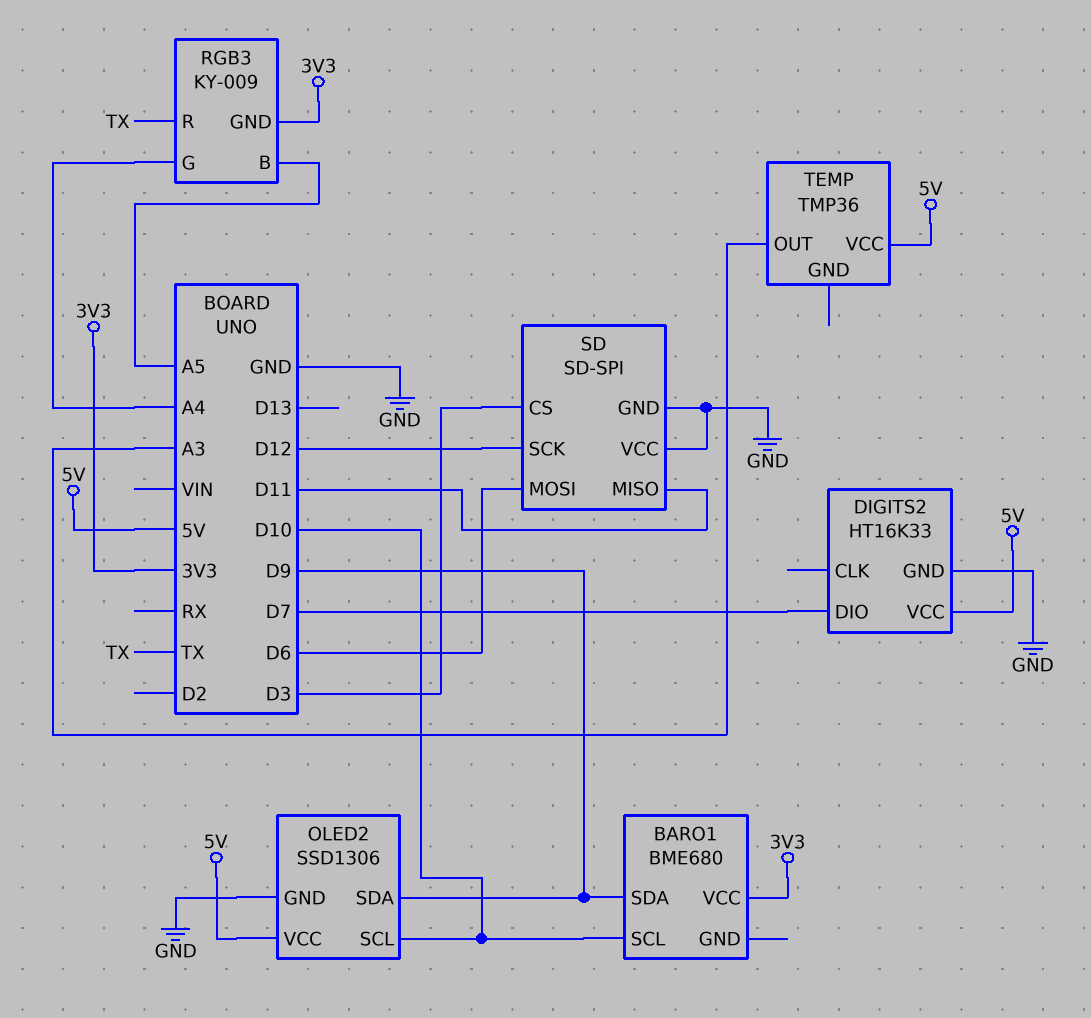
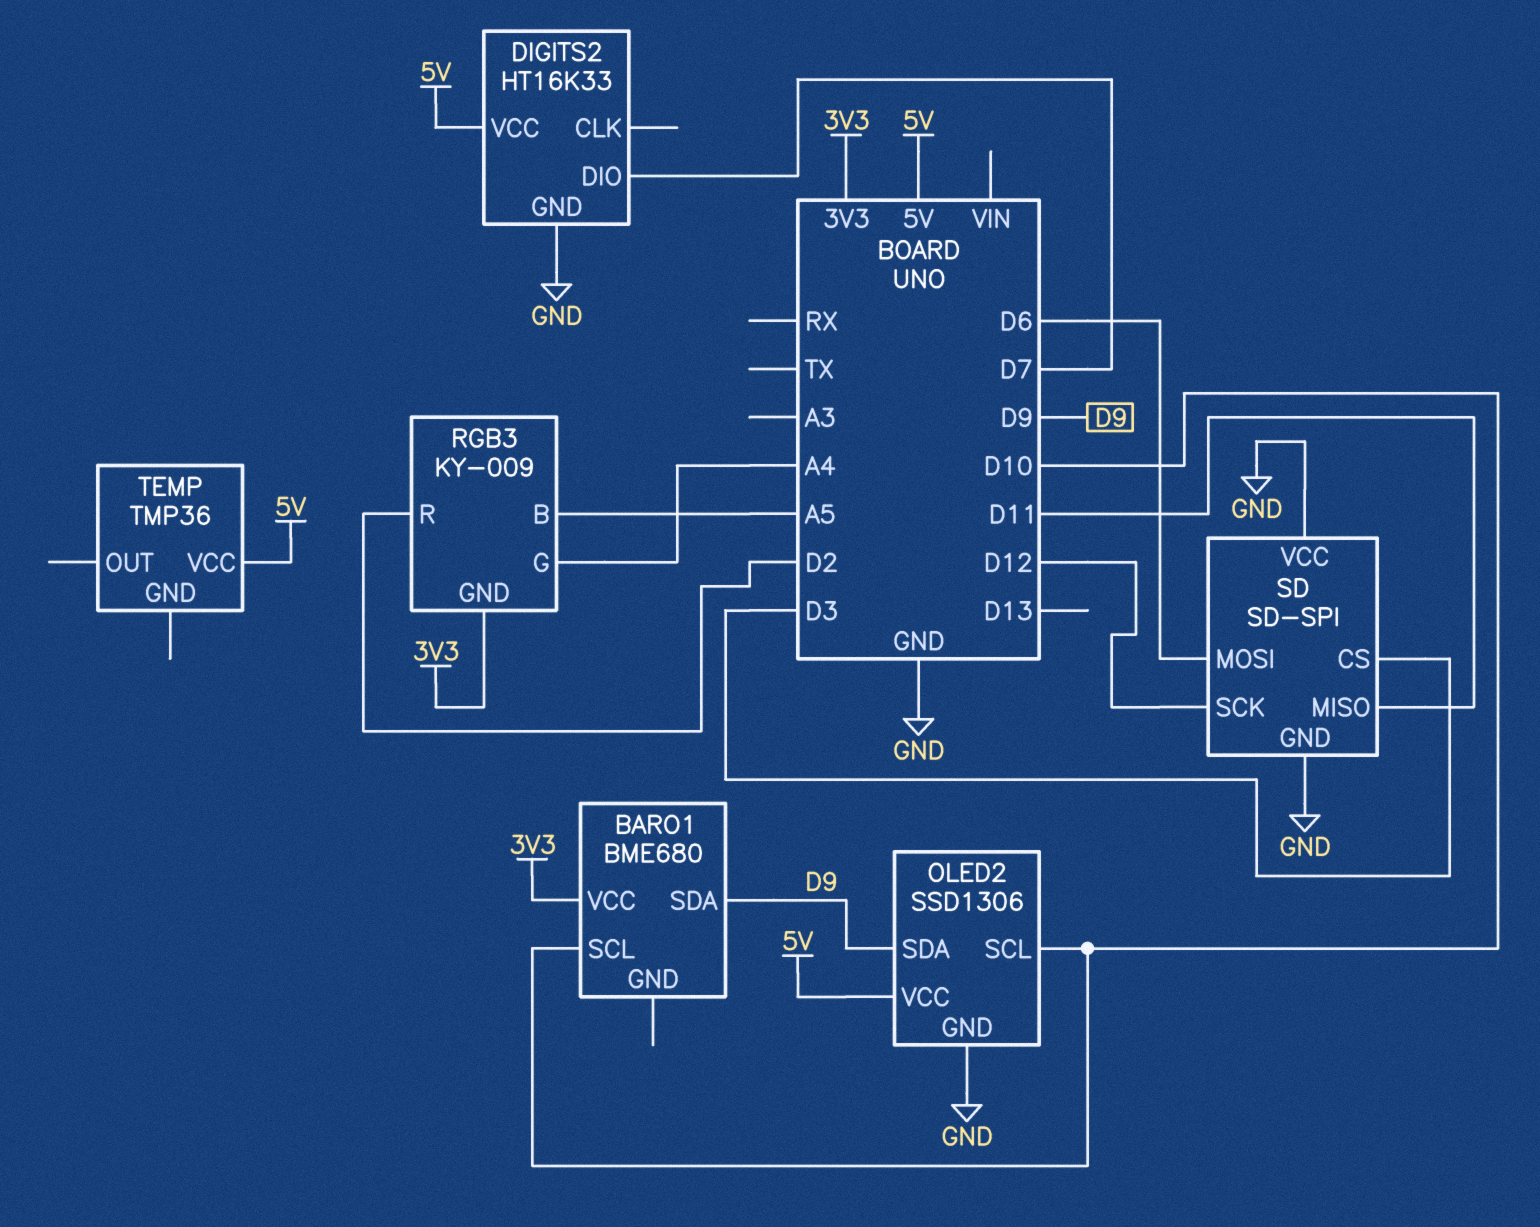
RGB3 pin R: TX -> D2
TEMP pin OUT: A3 -> none

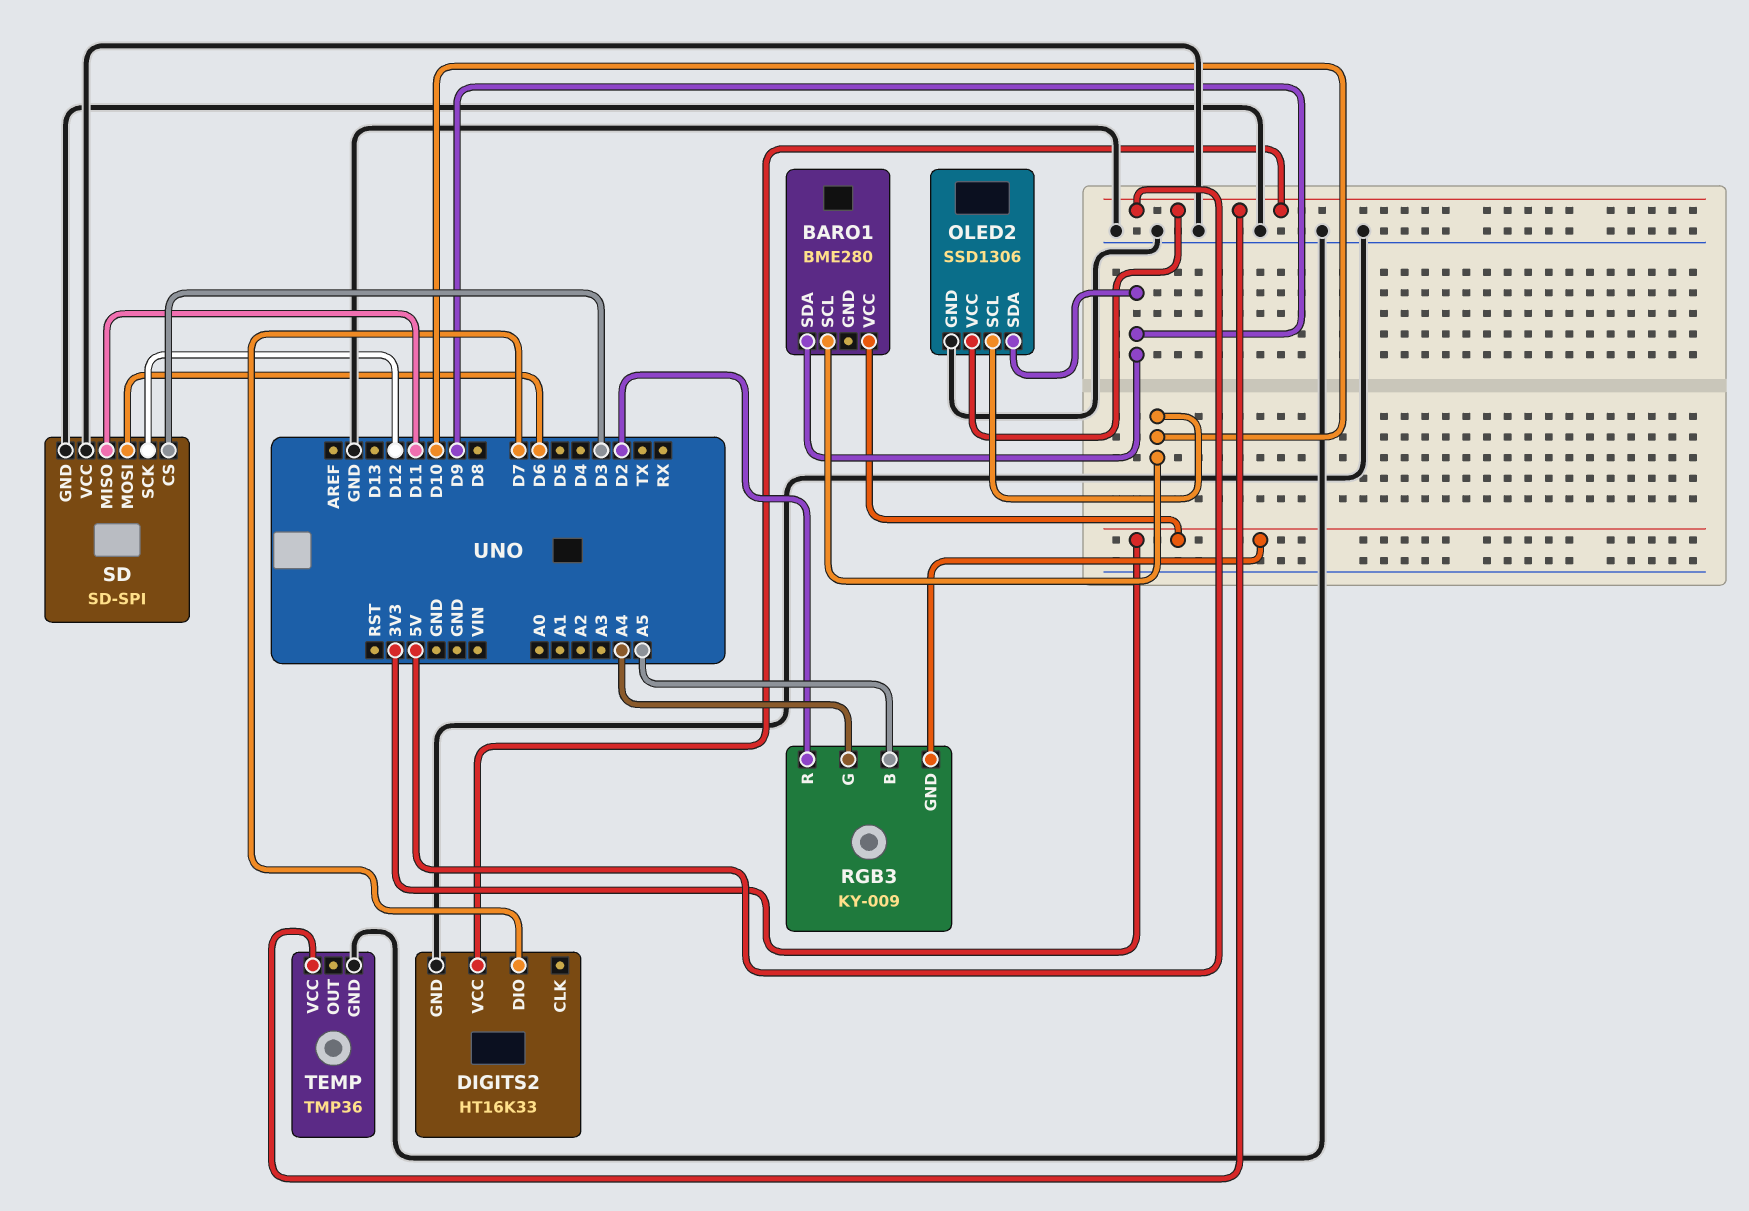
BARO1: BME680 -> BME280
TEMP pin GND: none -> GND

